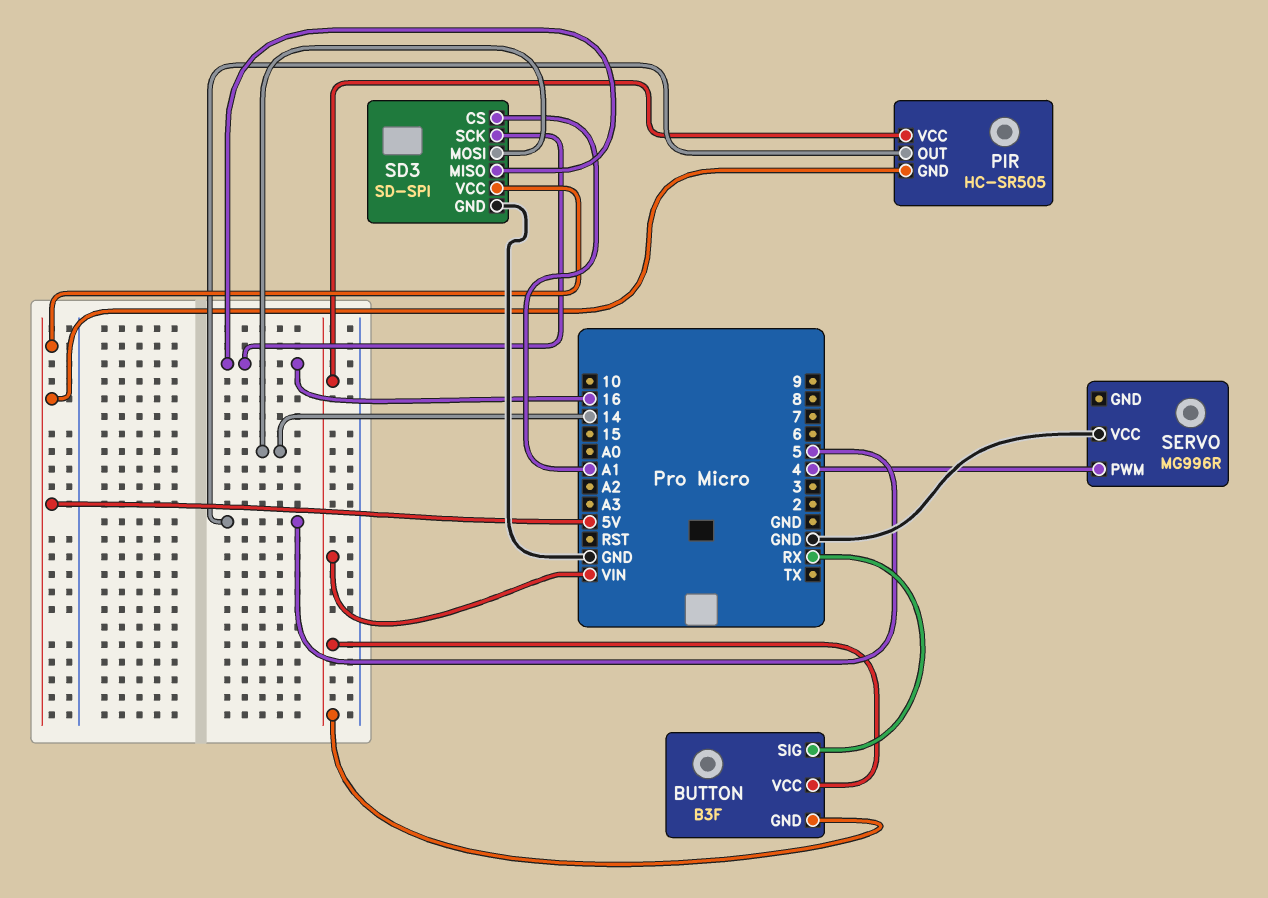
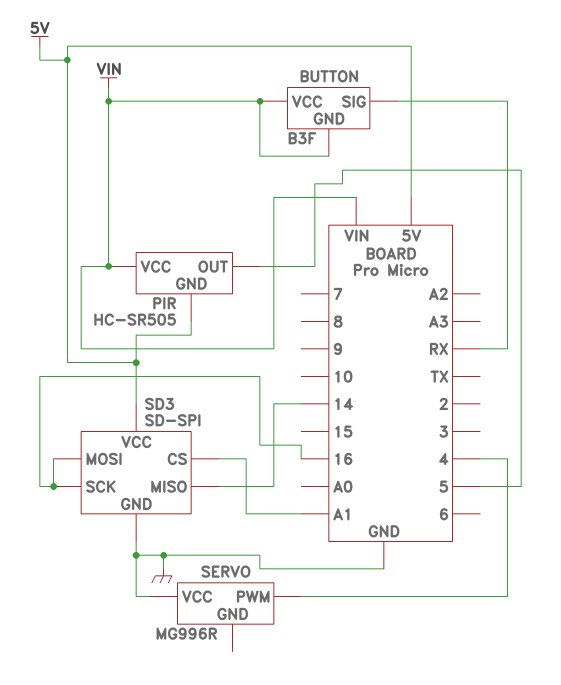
SD3 pin MISO: 16 -> 14
SD3 pin MOSI: 14 -> 16

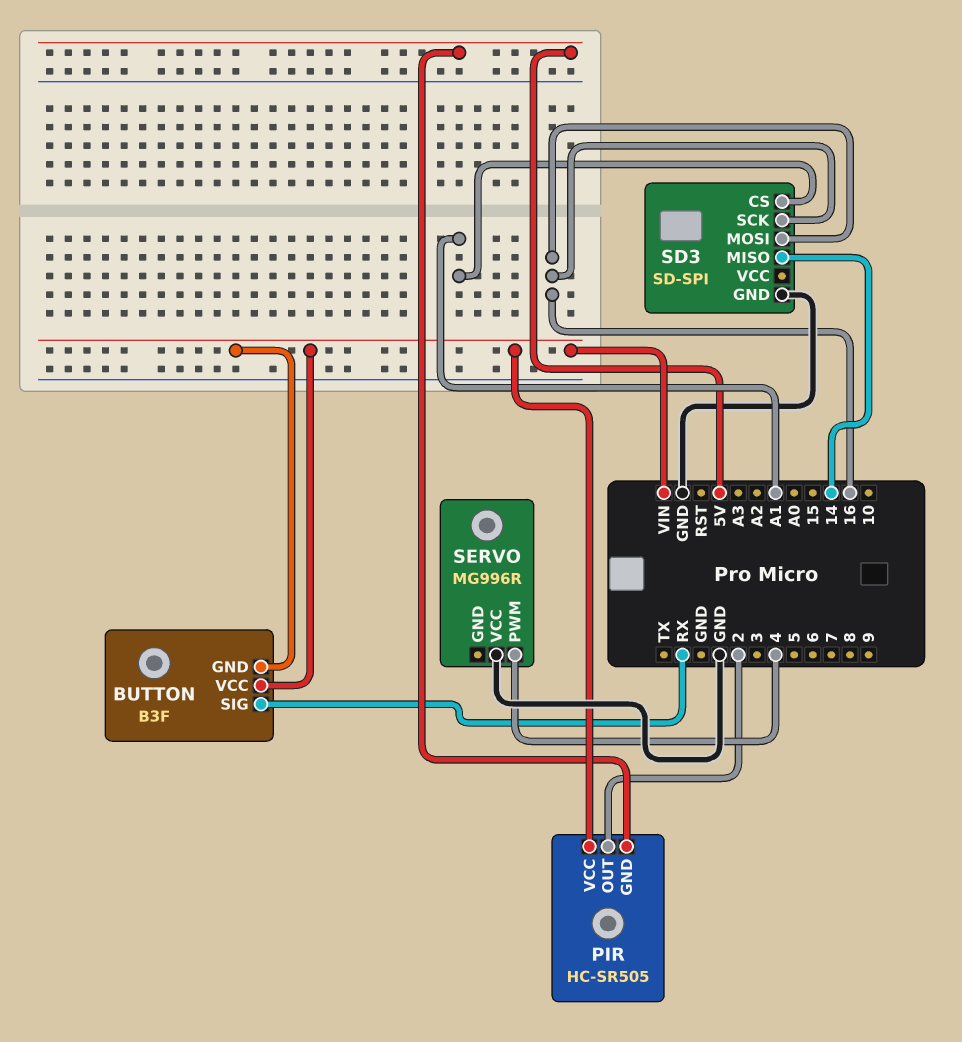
PIR pin OUT: 5 -> 2
SD3 pin VCC: 5V -> none

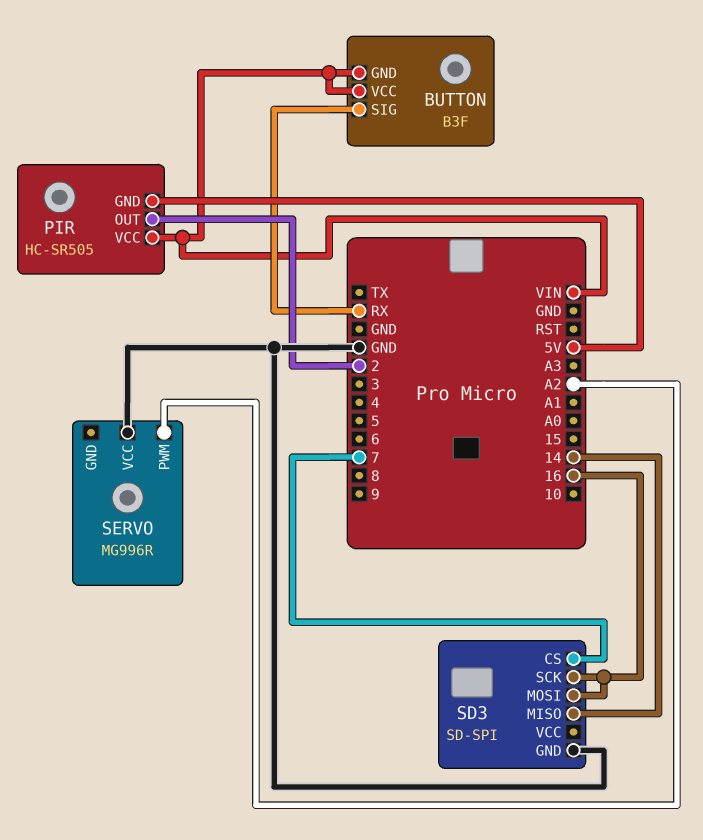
SD3 pin CS: A1 -> 7
SERVO pin PWM: 4 -> A2

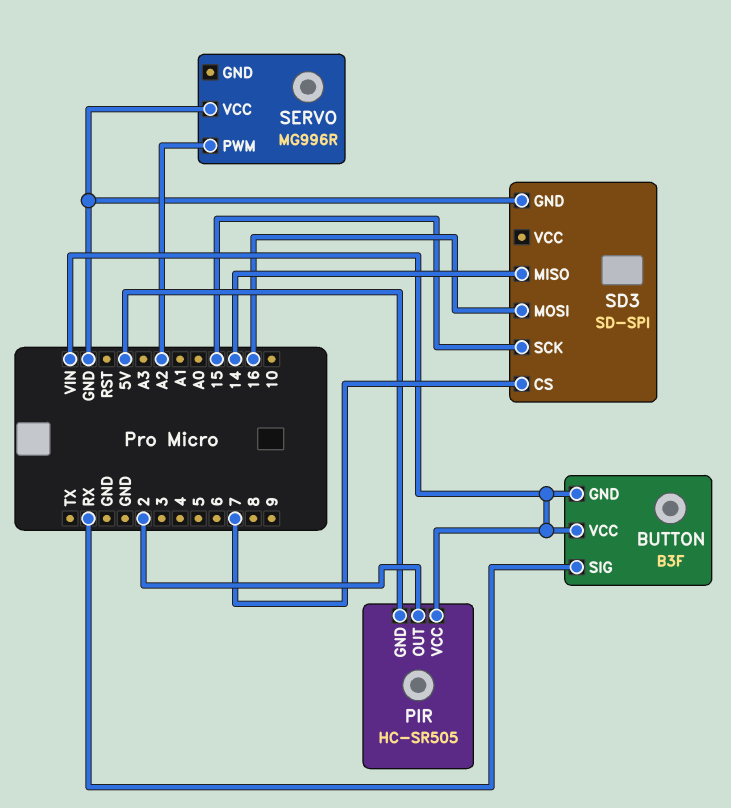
SD3 pin SCK: 16 -> 15

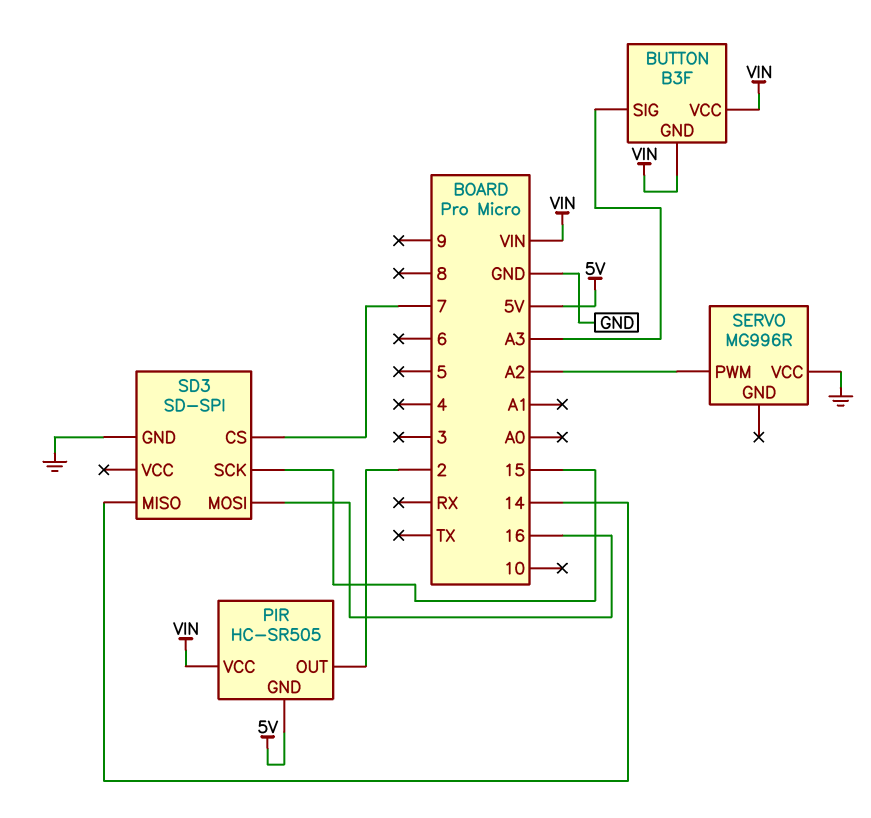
BUTTON pin SIG: RX -> A3

